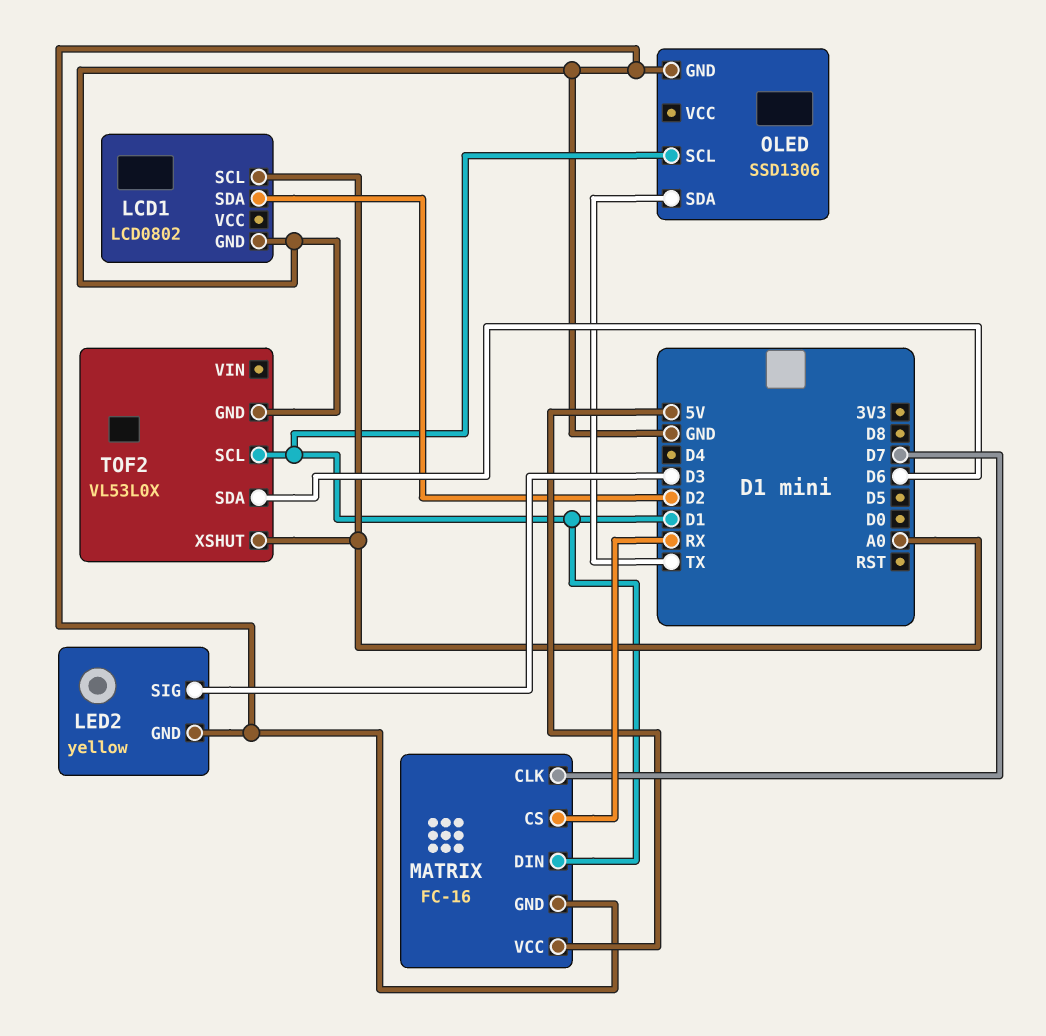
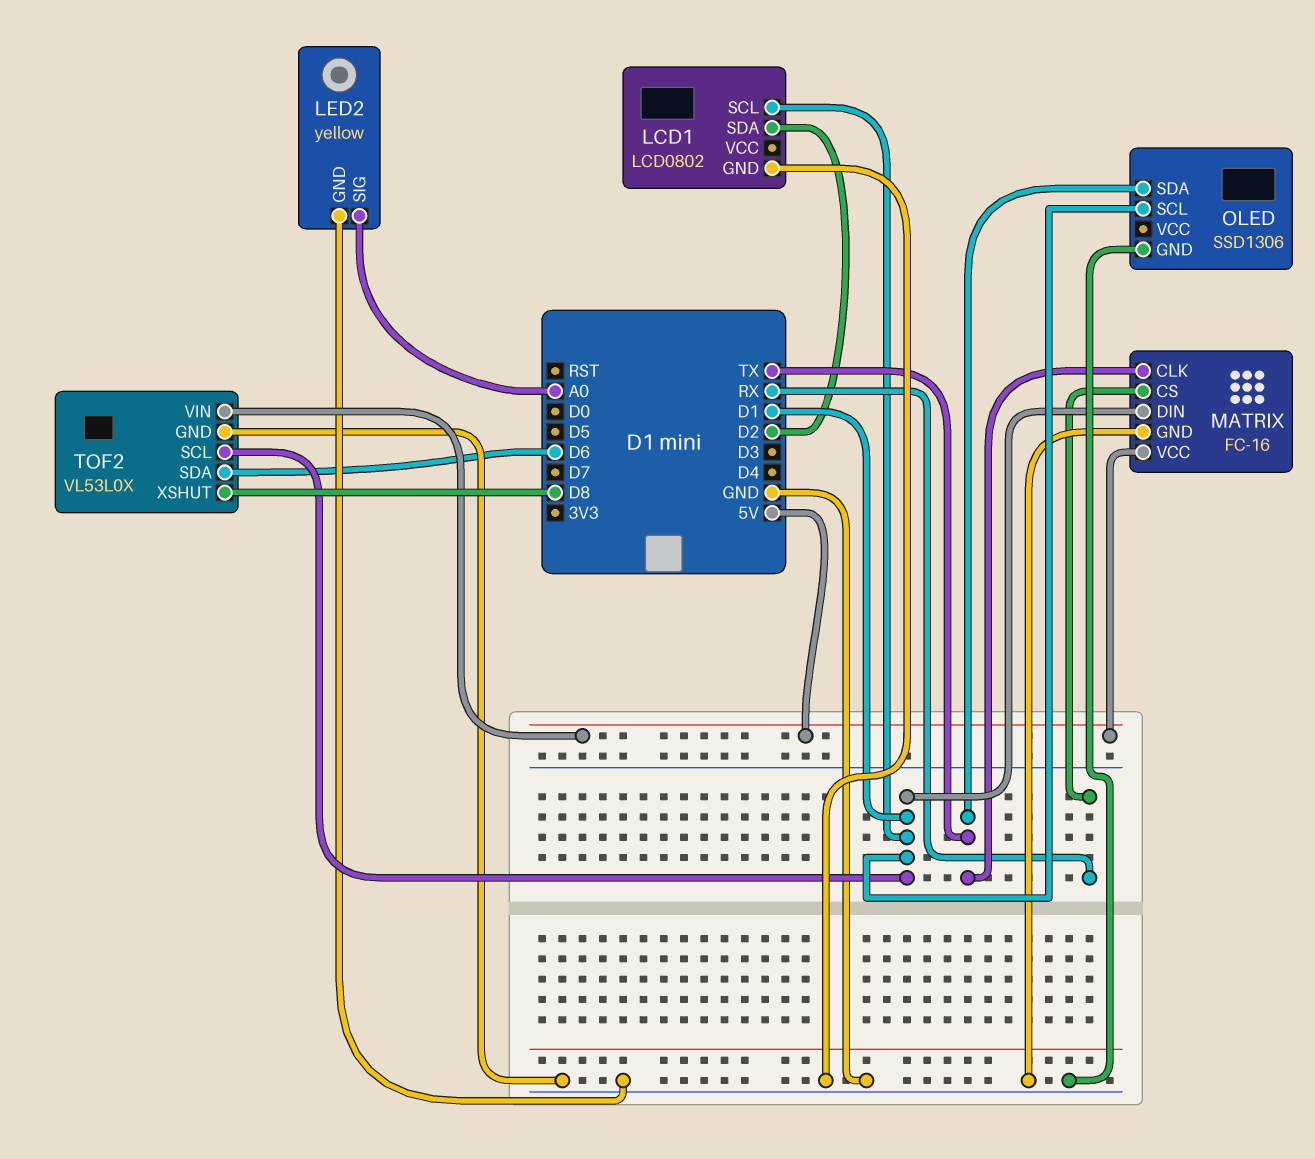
LCD1 pin SCL: A0 -> D1
LED2 pin SIG: D3 -> A0
MATRIX pin CLK: D7 -> TX
TOF2 pin VIN: none -> 5V
TOF2 pin XSHUT: A0 -> D8

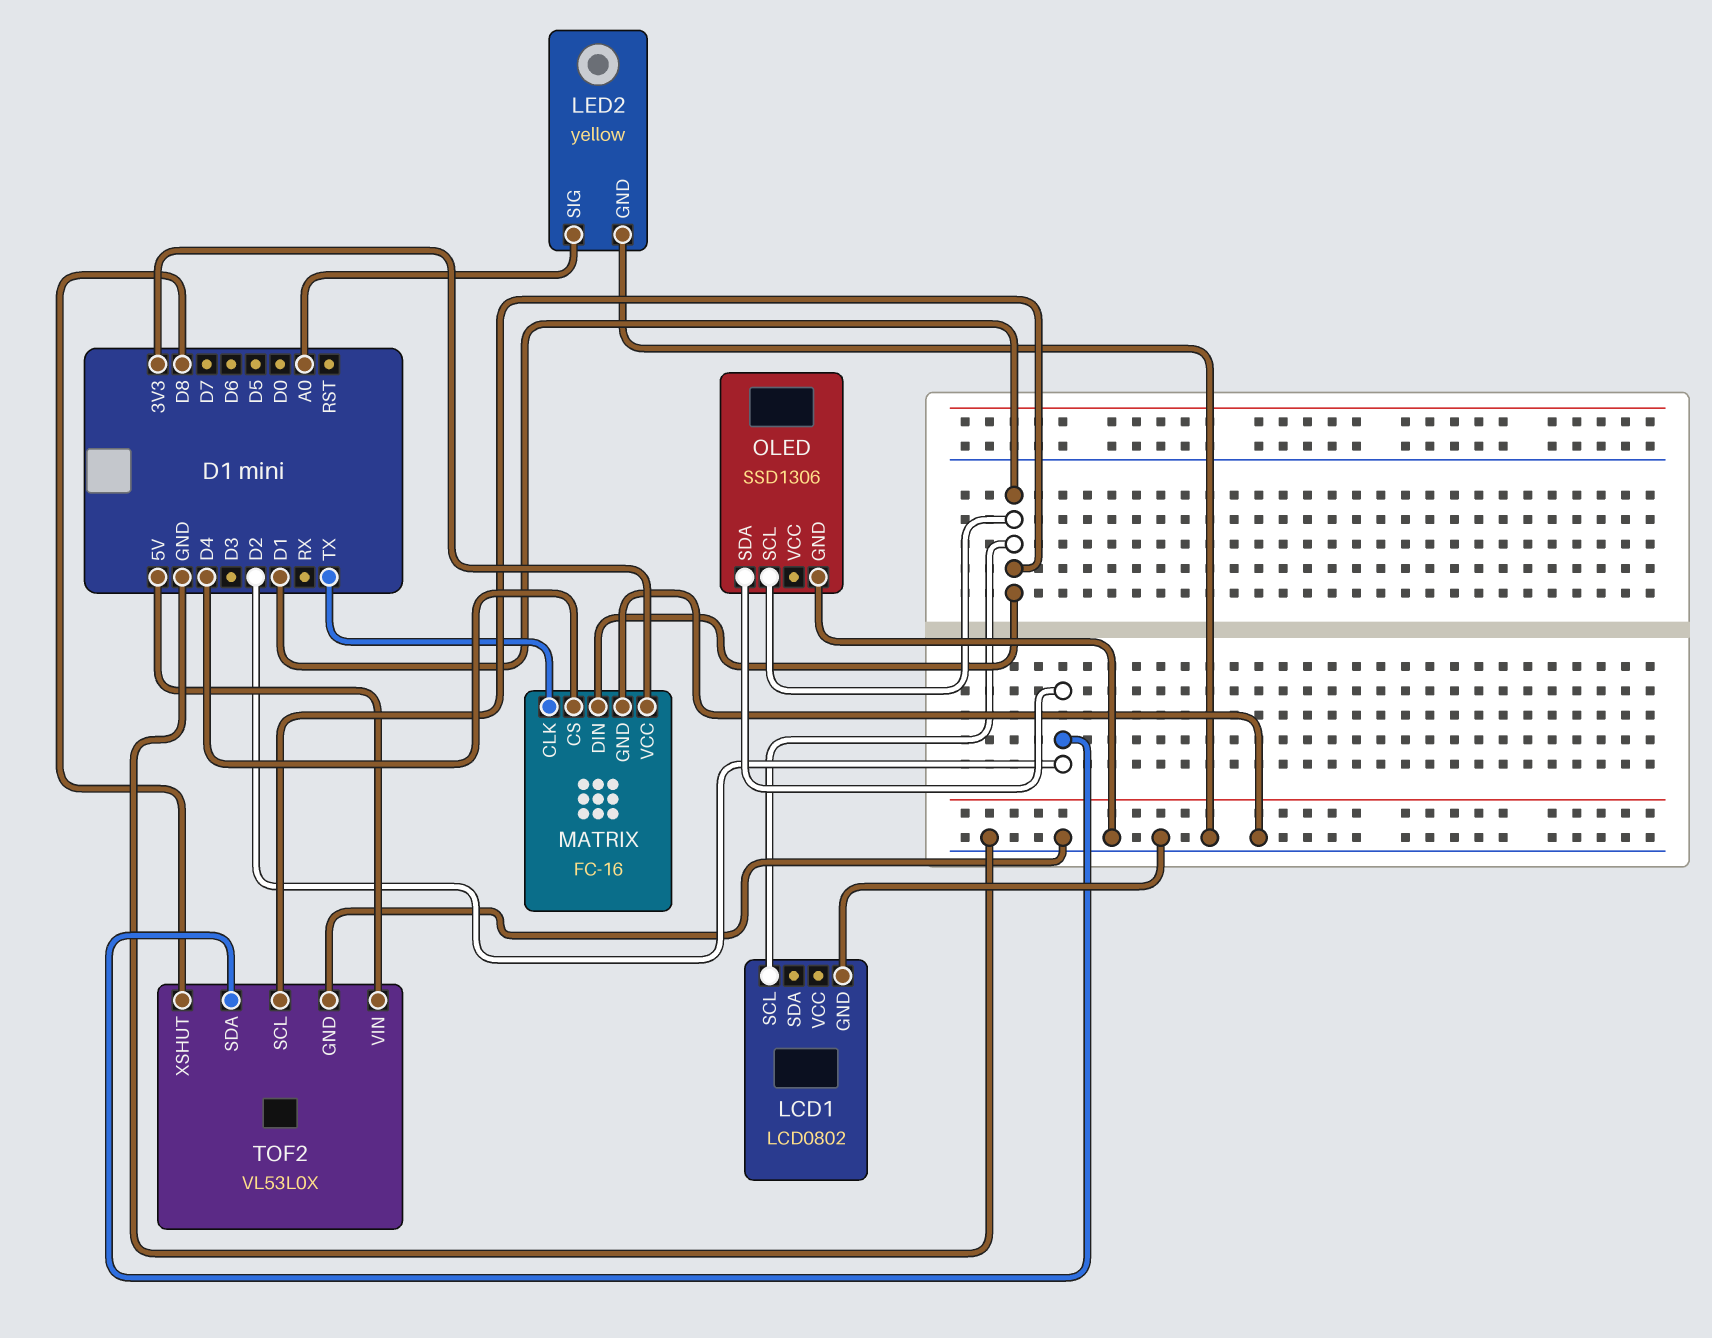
LCD1 pin SDA: D2 -> none
MATRIX pin CS: RX -> D4
MATRIX pin VCC: 5V -> 3V3
OLED pin SDA: TX -> D2
TOF2 pin SDA: D6 -> D2

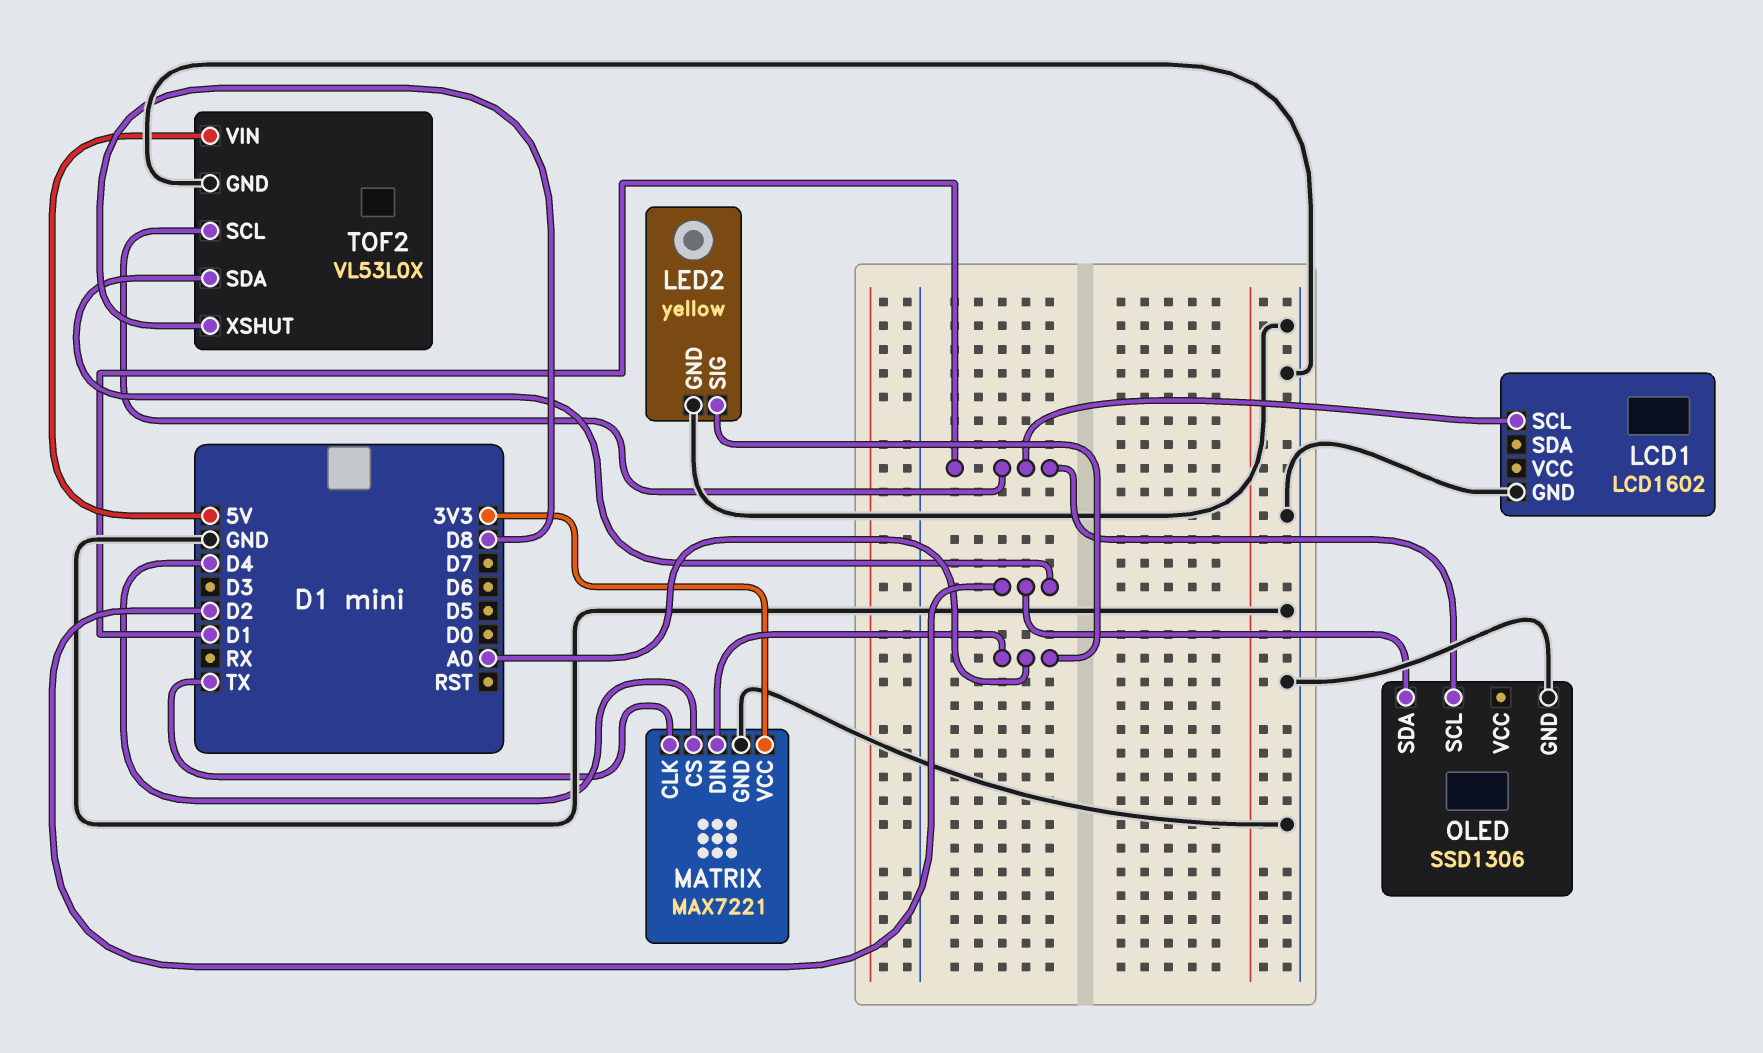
LCD1: LCD0802 -> LCD1602
MATRIX: FC-16 -> MAX7221
MATRIX pin DIN: D1 -> A0

